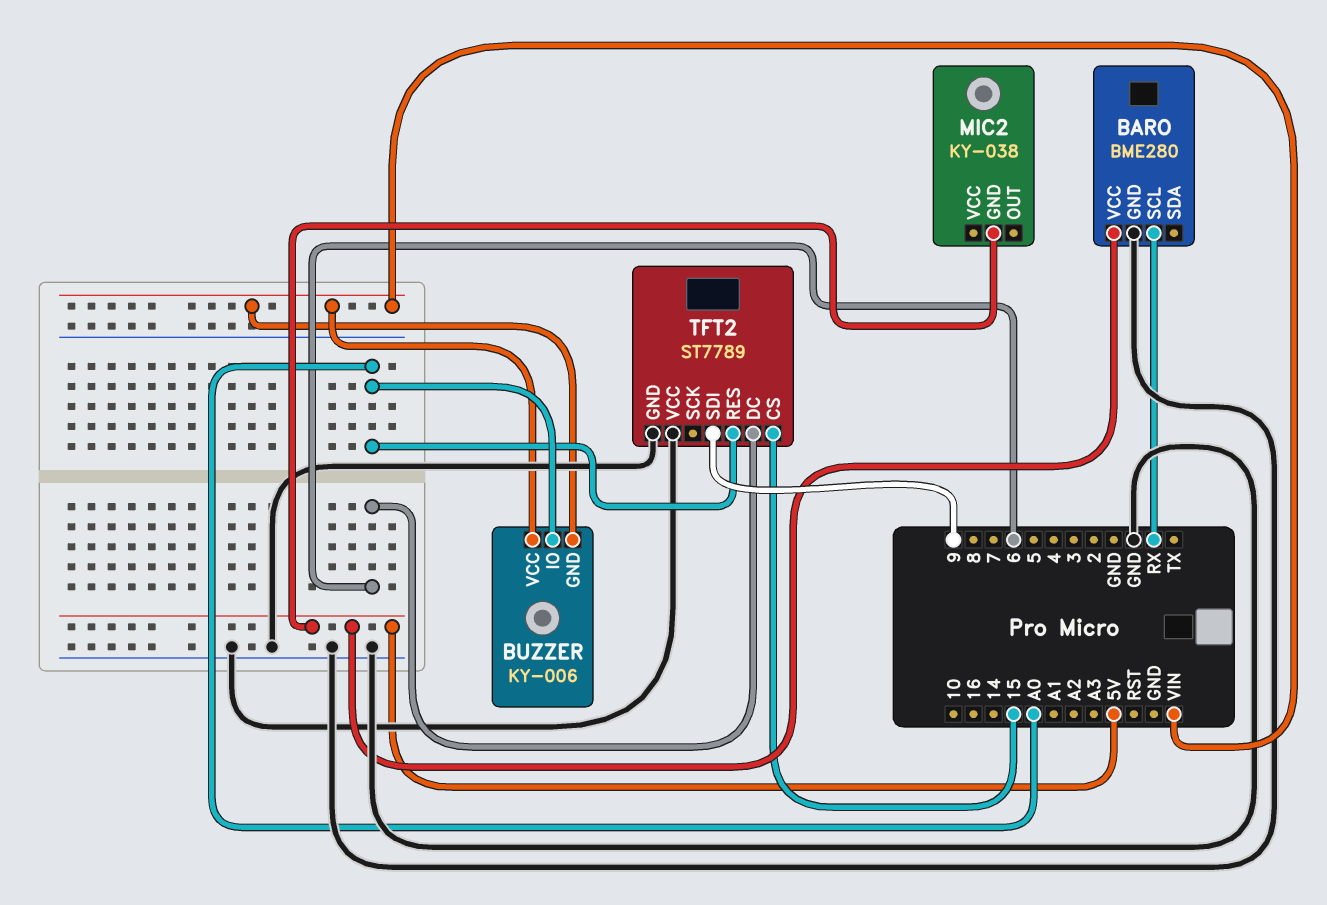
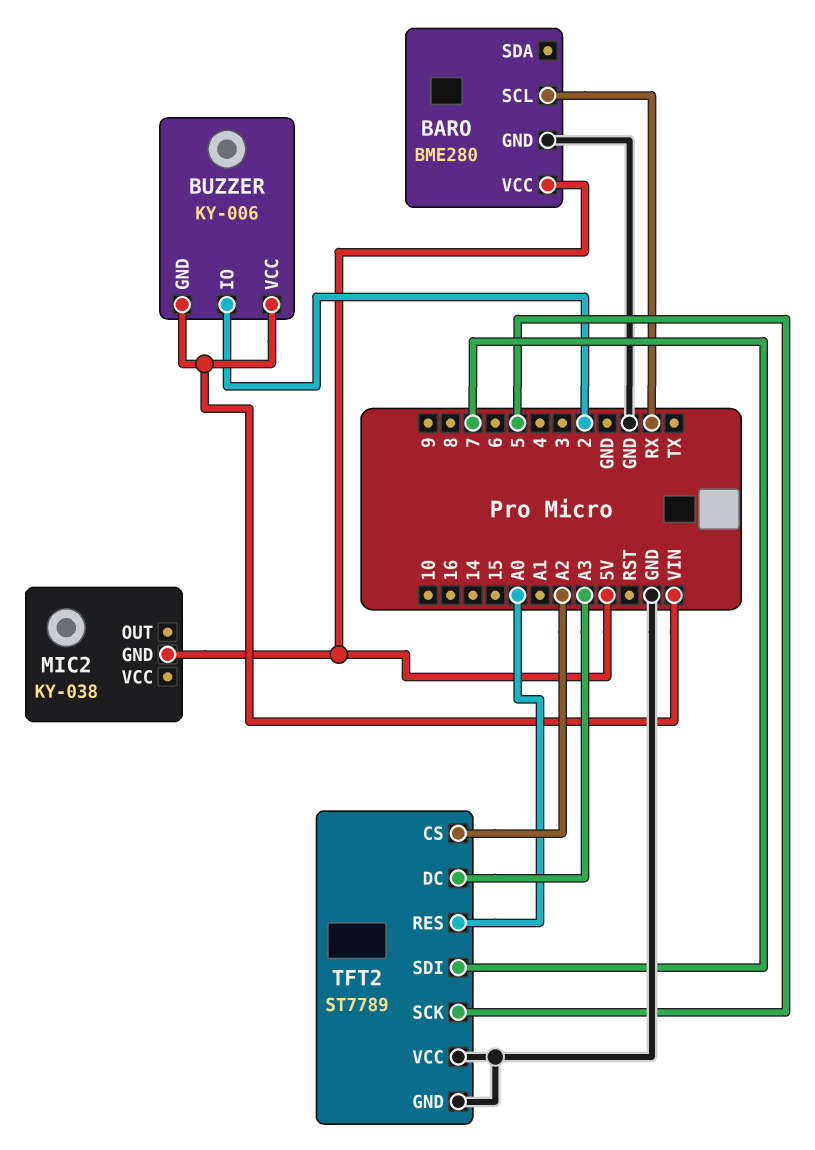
BUZZER pin IO: A0 -> 2
TFT2 pin CS: 15 -> A2
TFT2 pin DC: 6 -> A3
TFT2 pin SCK: none -> 5
TFT2 pin SDI: 9 -> 7

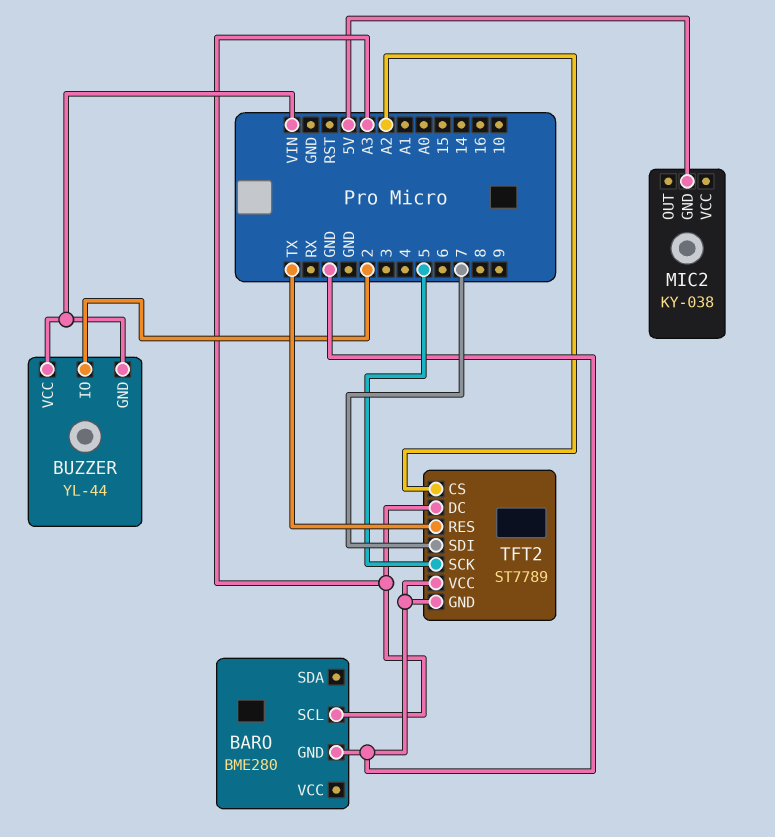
BARO pin SCL: RX -> A3
BARO pin VCC: 5V -> none
BUZZER: KY-006 -> YL-44
TFT2 pin RES: A0 -> TX

